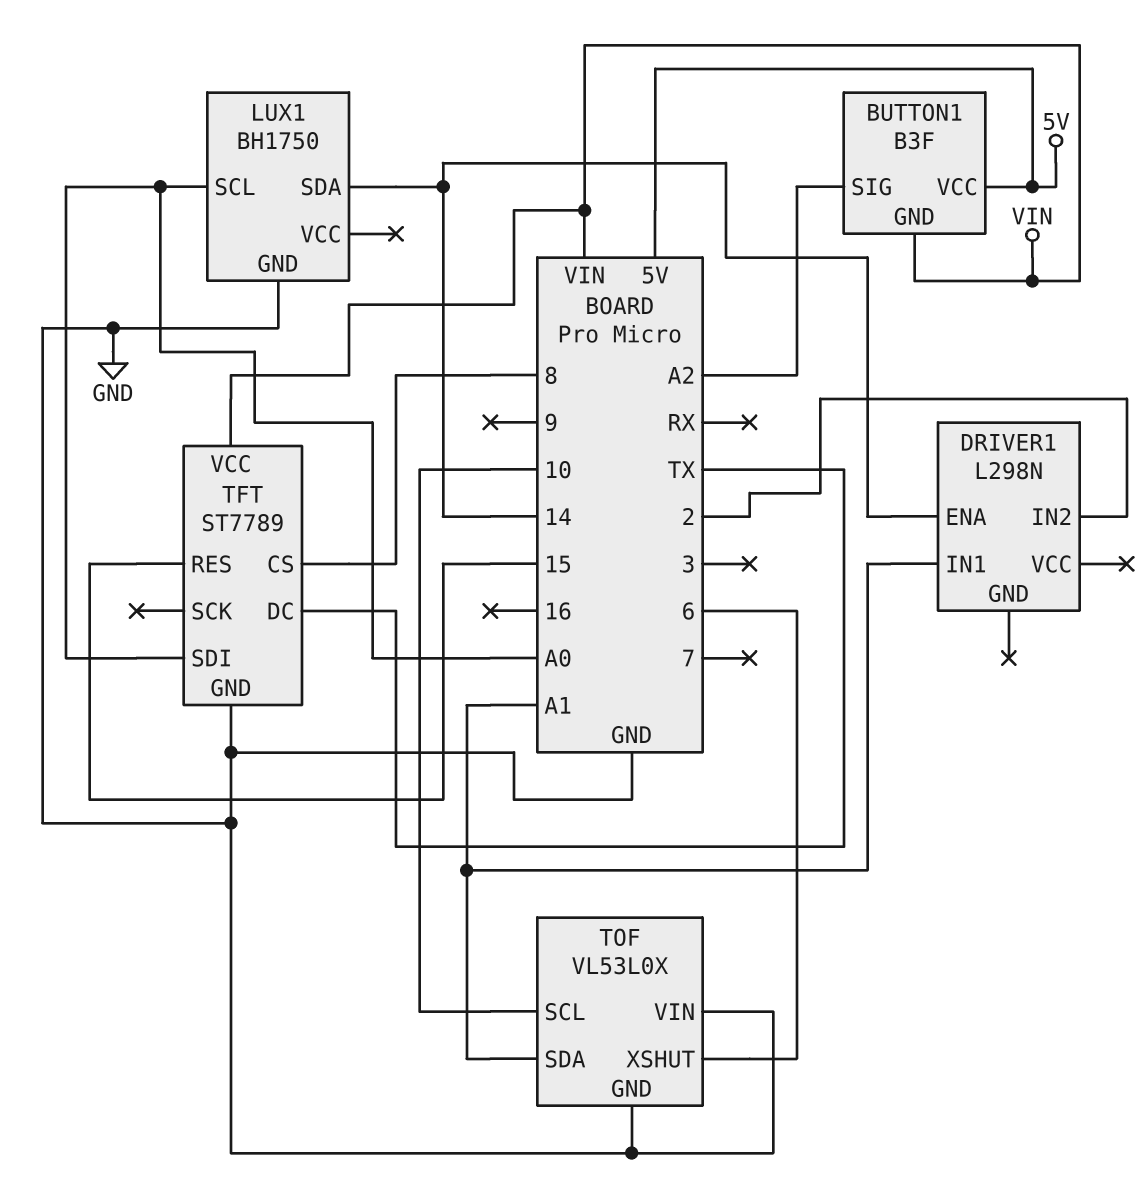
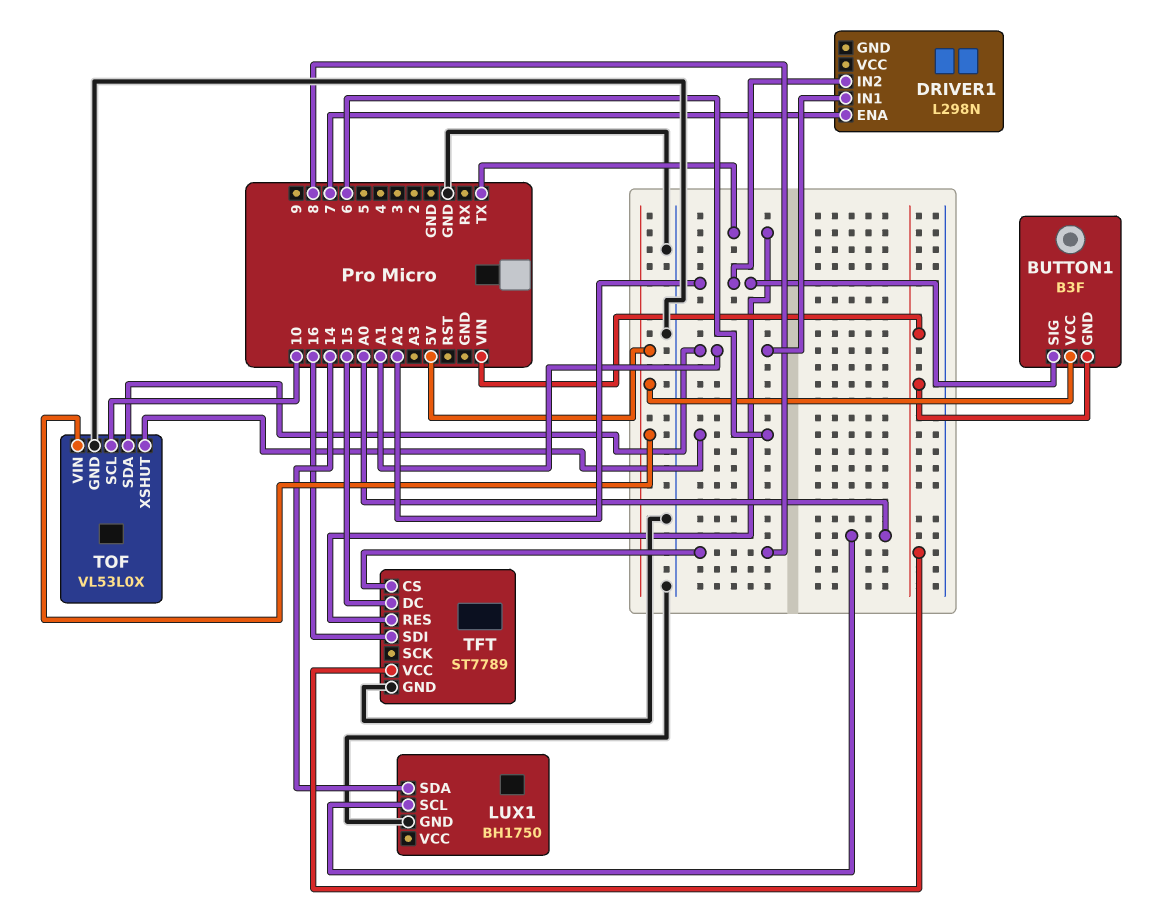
DRIVER1 pin ENA: 14 -> 7
DRIVER1 pin IN2: 2 -> A2
TFT pin DC: TX -> 15
TFT pin RES: 15 -> TX
TFT pin SDI: A0 -> 16
TOF pin VIN: GND -> 5V

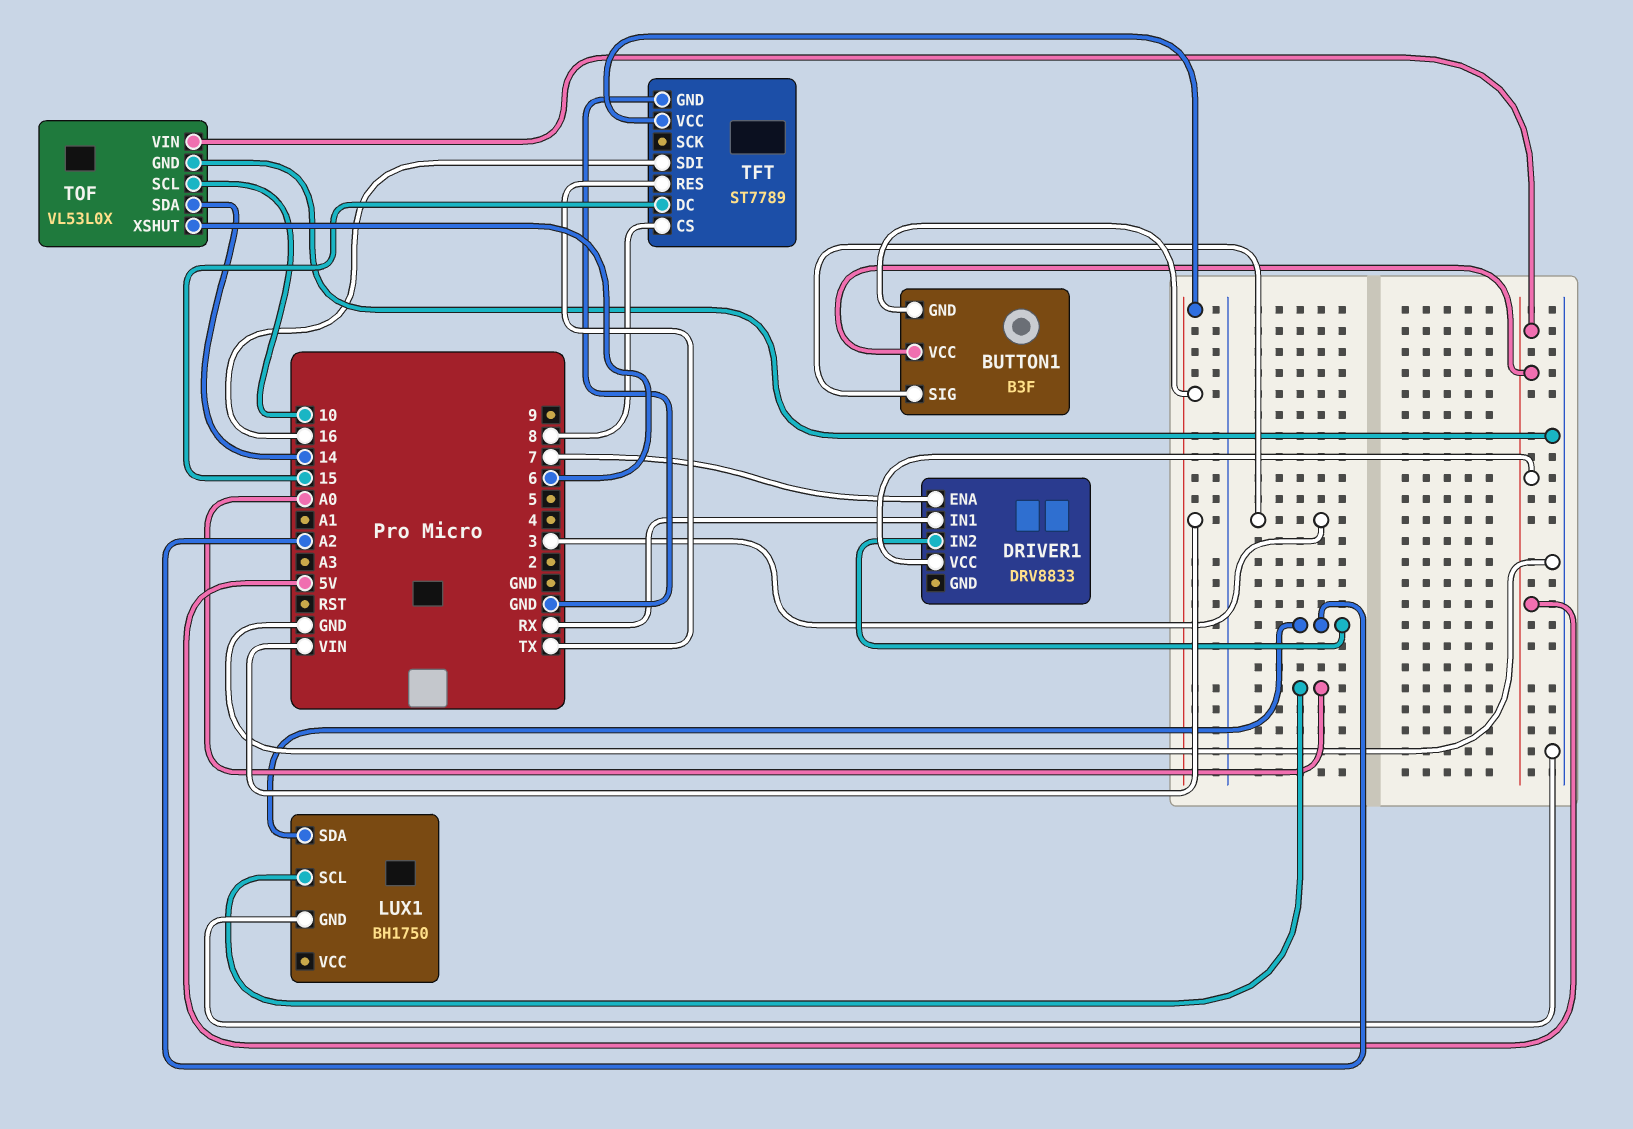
BUTTON1 pin SIG: A2 -> 3
DRIVER1: L298N -> DRV8833
DRIVER1 pin IN1: A1 -> RX
DRIVER1 pin VCC: none -> 5V
LUX1 pin SDA: 14 -> A2
TOF pin SDA: A1 -> 14

